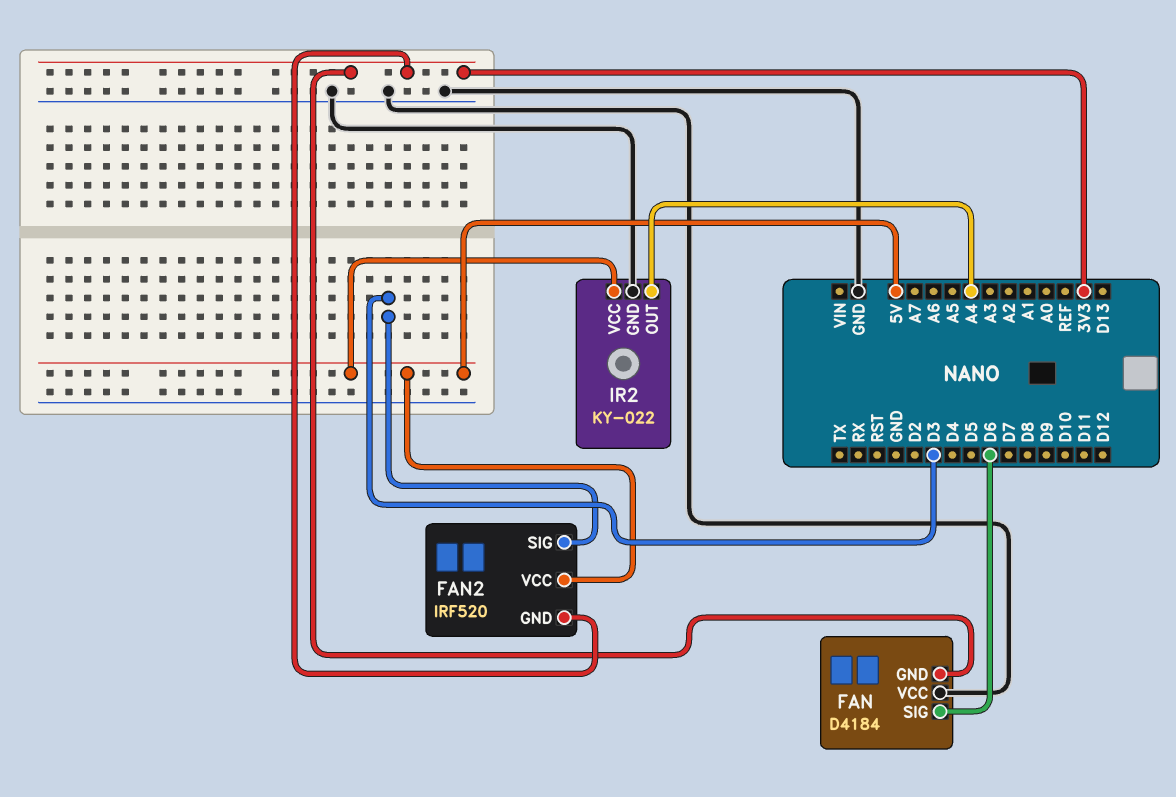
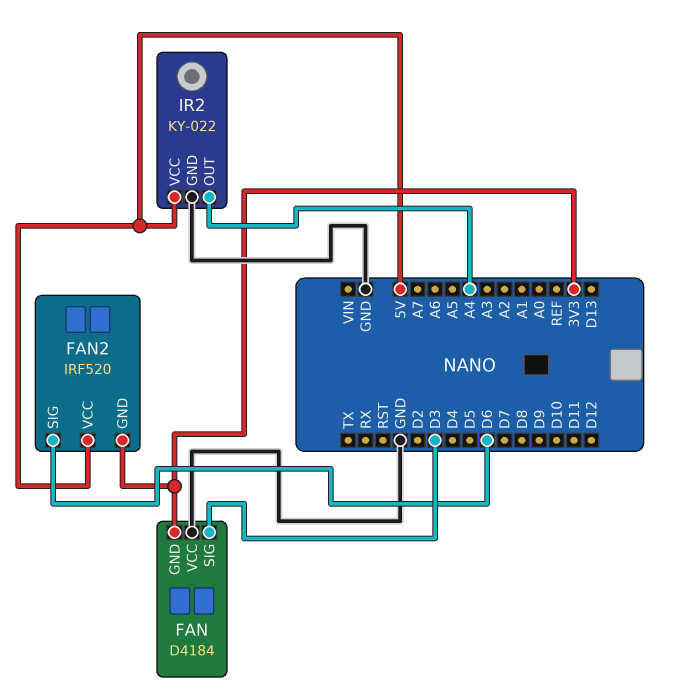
FAN pin SIG: D6 -> D3
FAN2 pin SIG: D3 -> D6

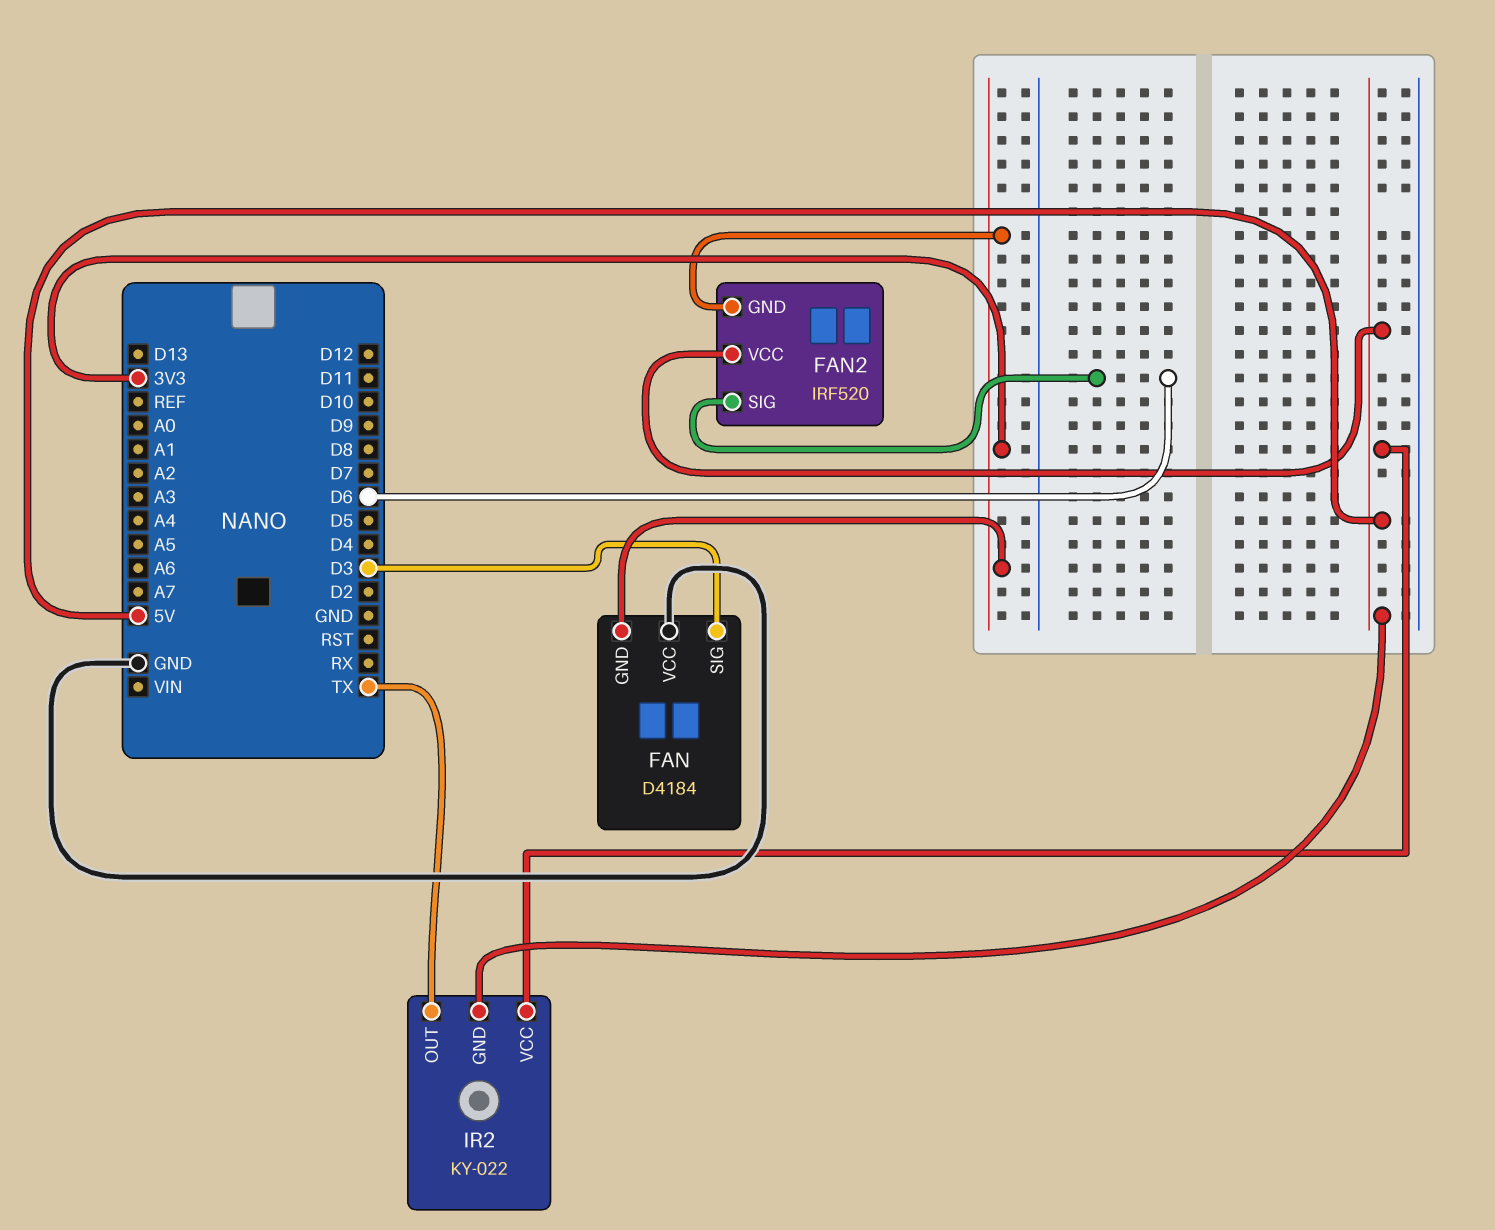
IR2 pin GND: GND -> 5V
IR2 pin OUT: A4 -> TX

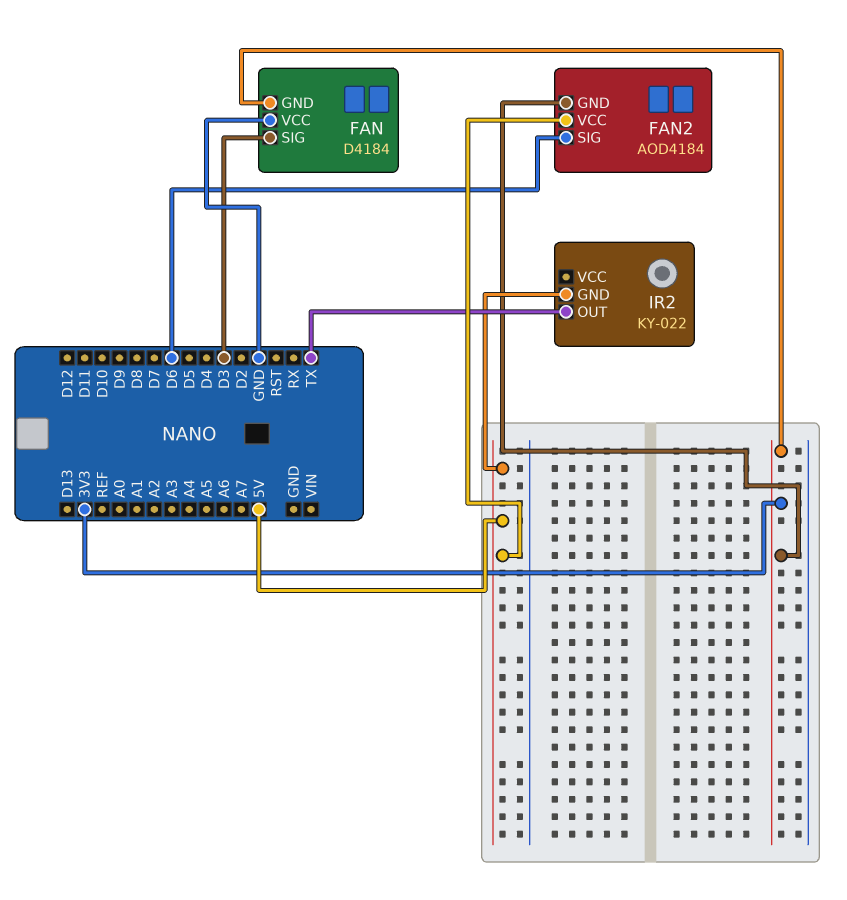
FAN2: IRF520 -> AOD4184
IR2 pin VCC: 5V -> none

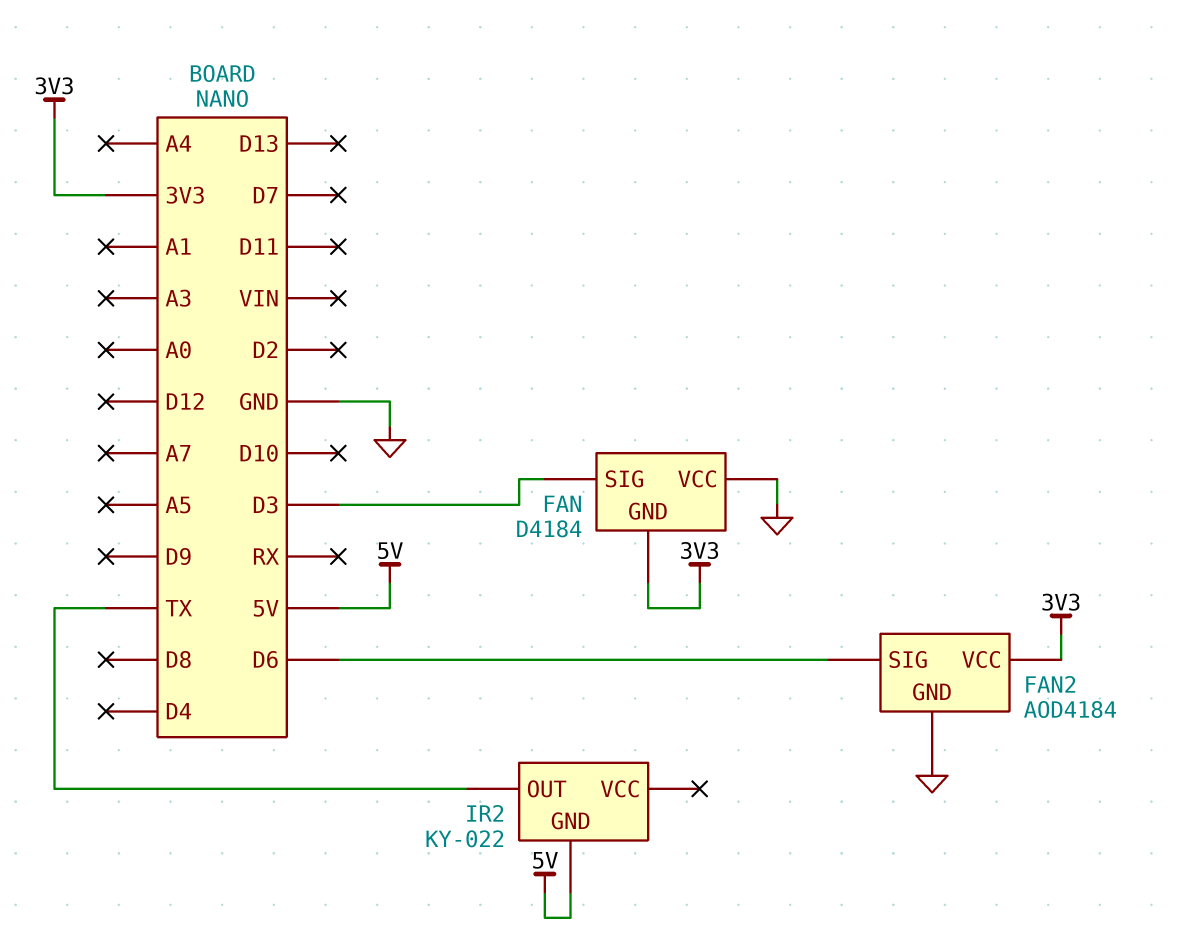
FAN2 pin GND: 3V3 -> GND
FAN2 pin VCC: 5V -> 3V3

